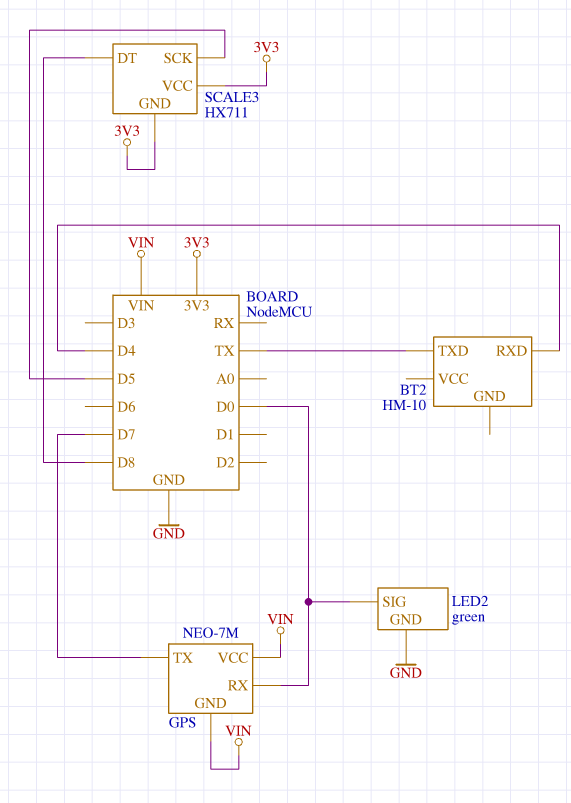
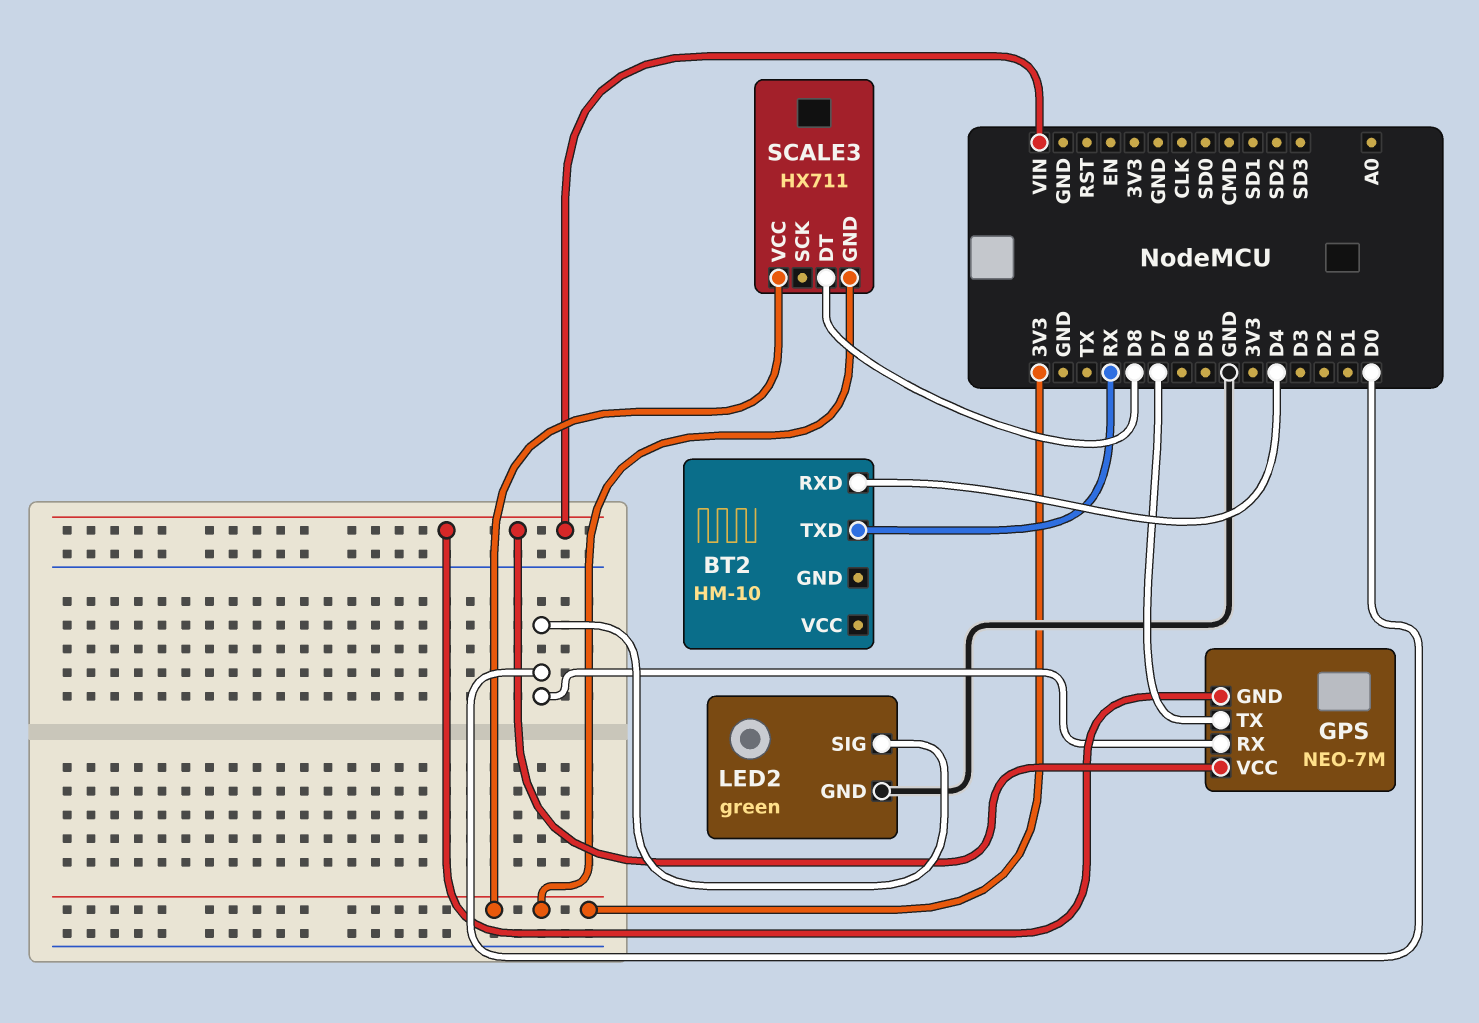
BT2 pin TXD: TX -> RX
SCALE3 pin SCK: D5 -> none

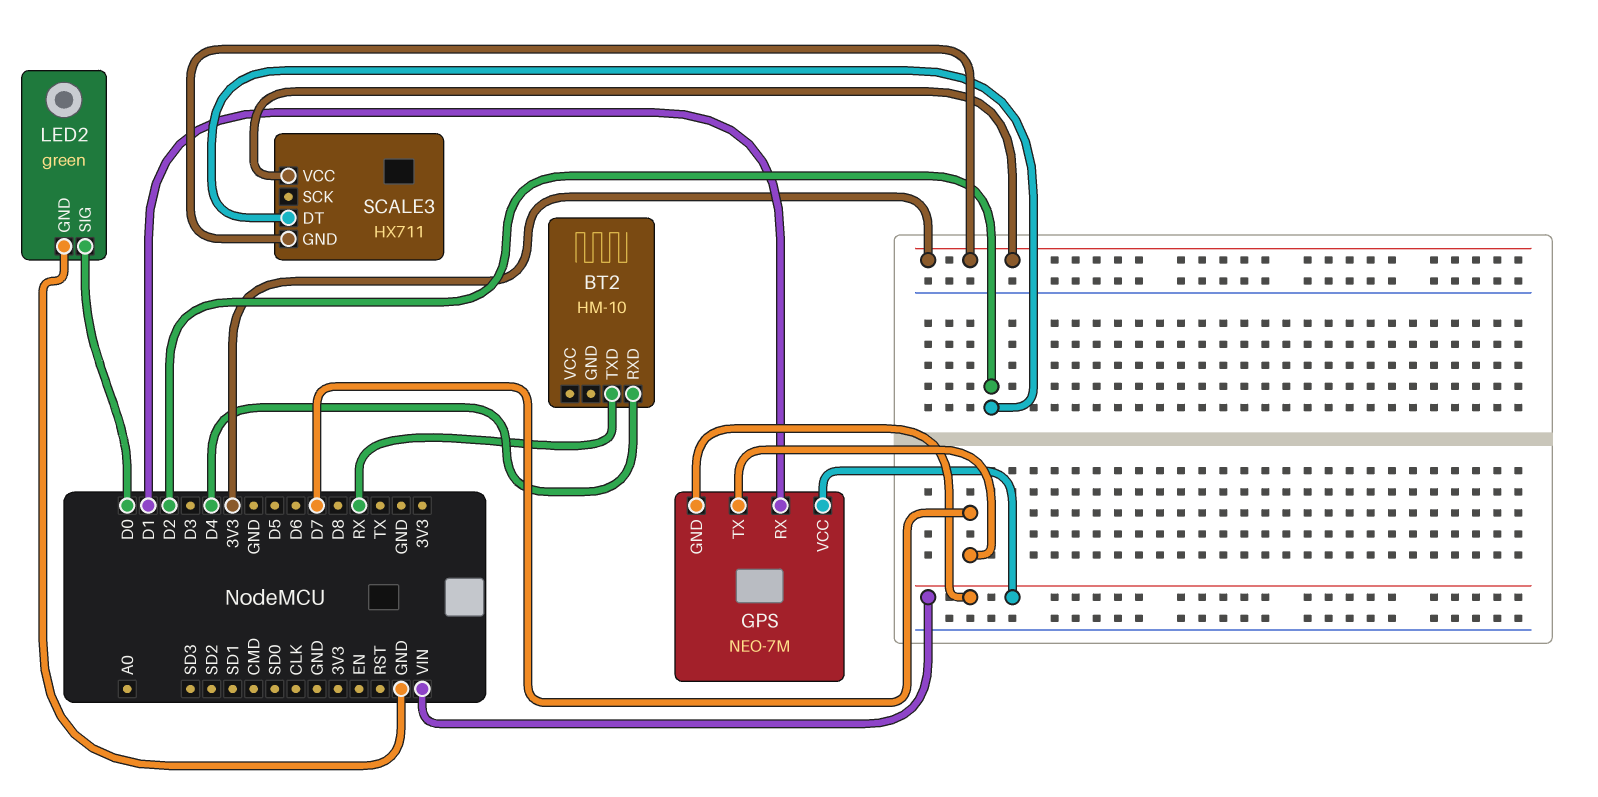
GPS pin RX: D0 -> D1
SCALE3 pin DT: D8 -> D2

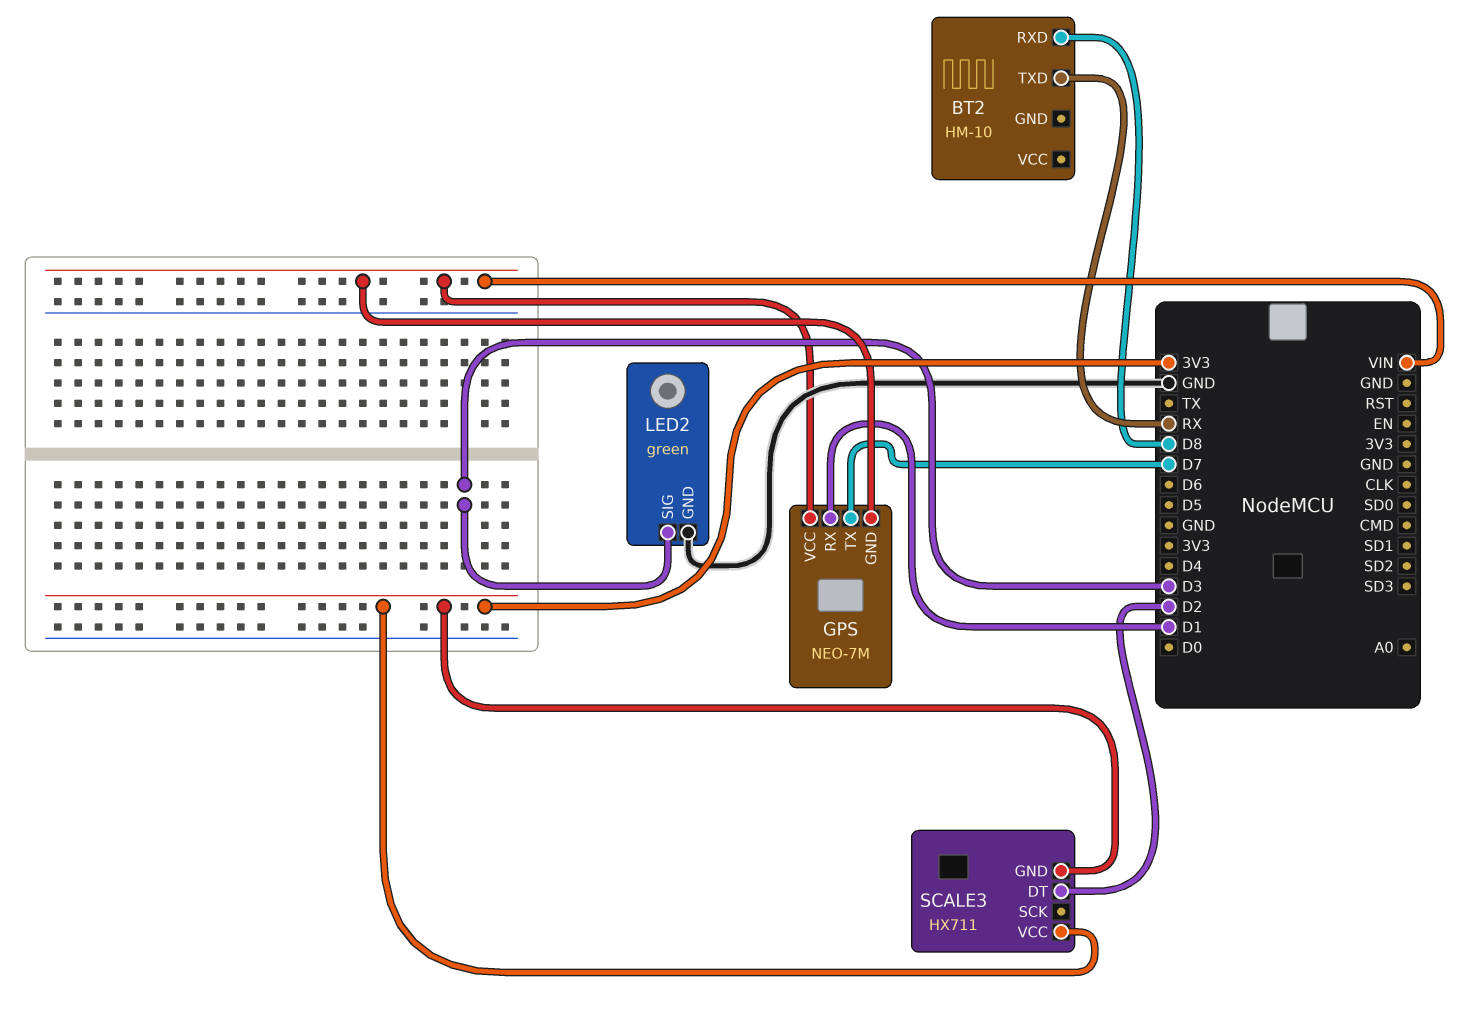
BT2 pin RXD: D4 -> D8
LED2 pin SIG: D0 -> D3

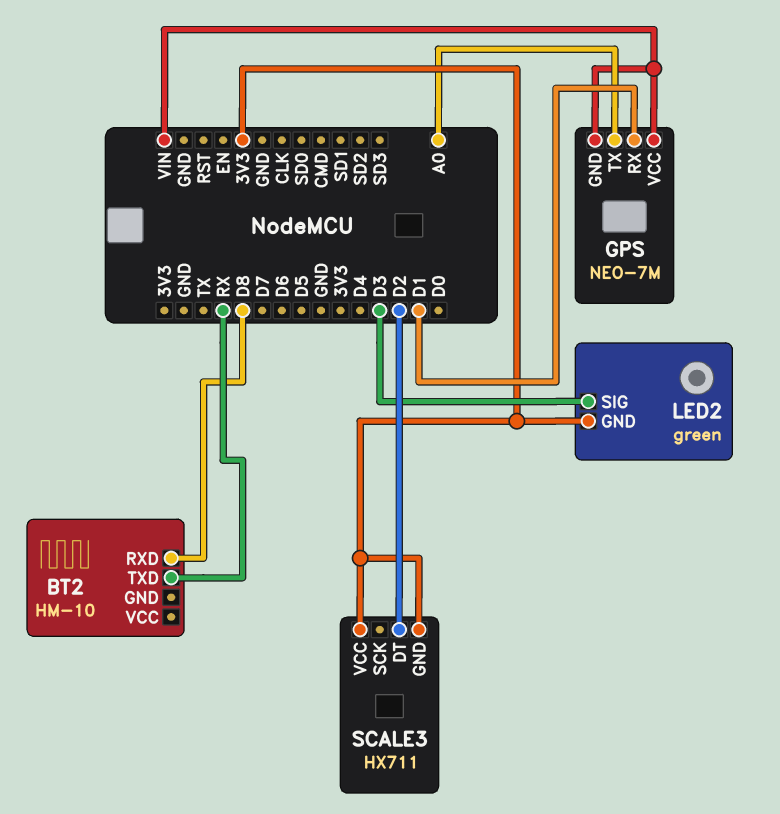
GPS pin TX: D7 -> A0
LED2 pin GND: GND -> 3V3

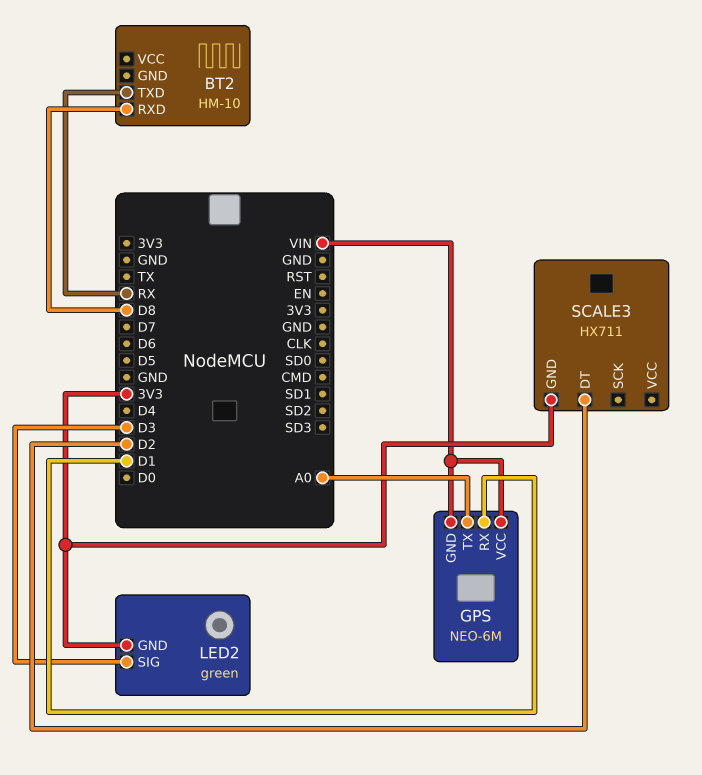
GPS: NEO-7M -> NEO-6M
SCALE3 pin VCC: 3V3 -> none

